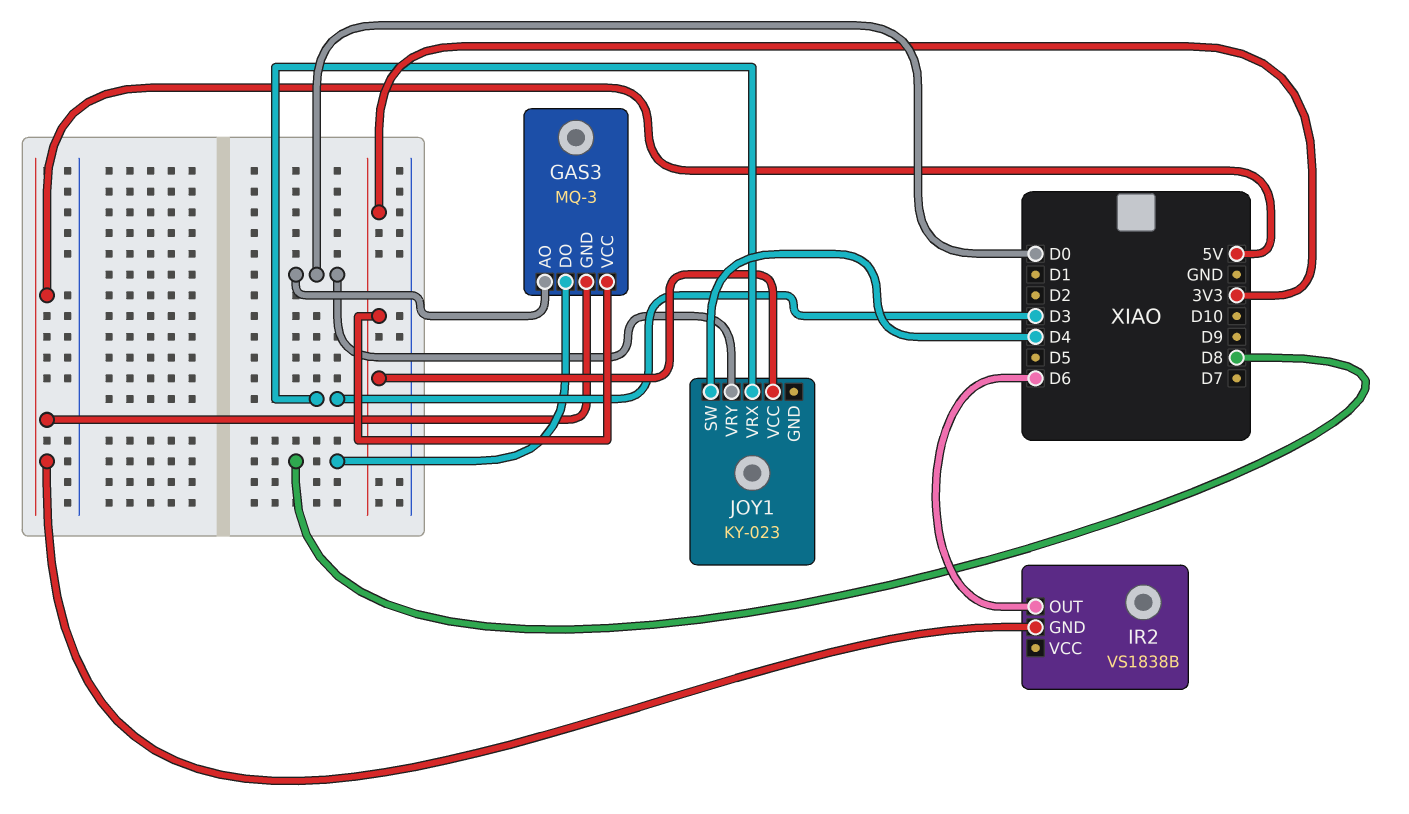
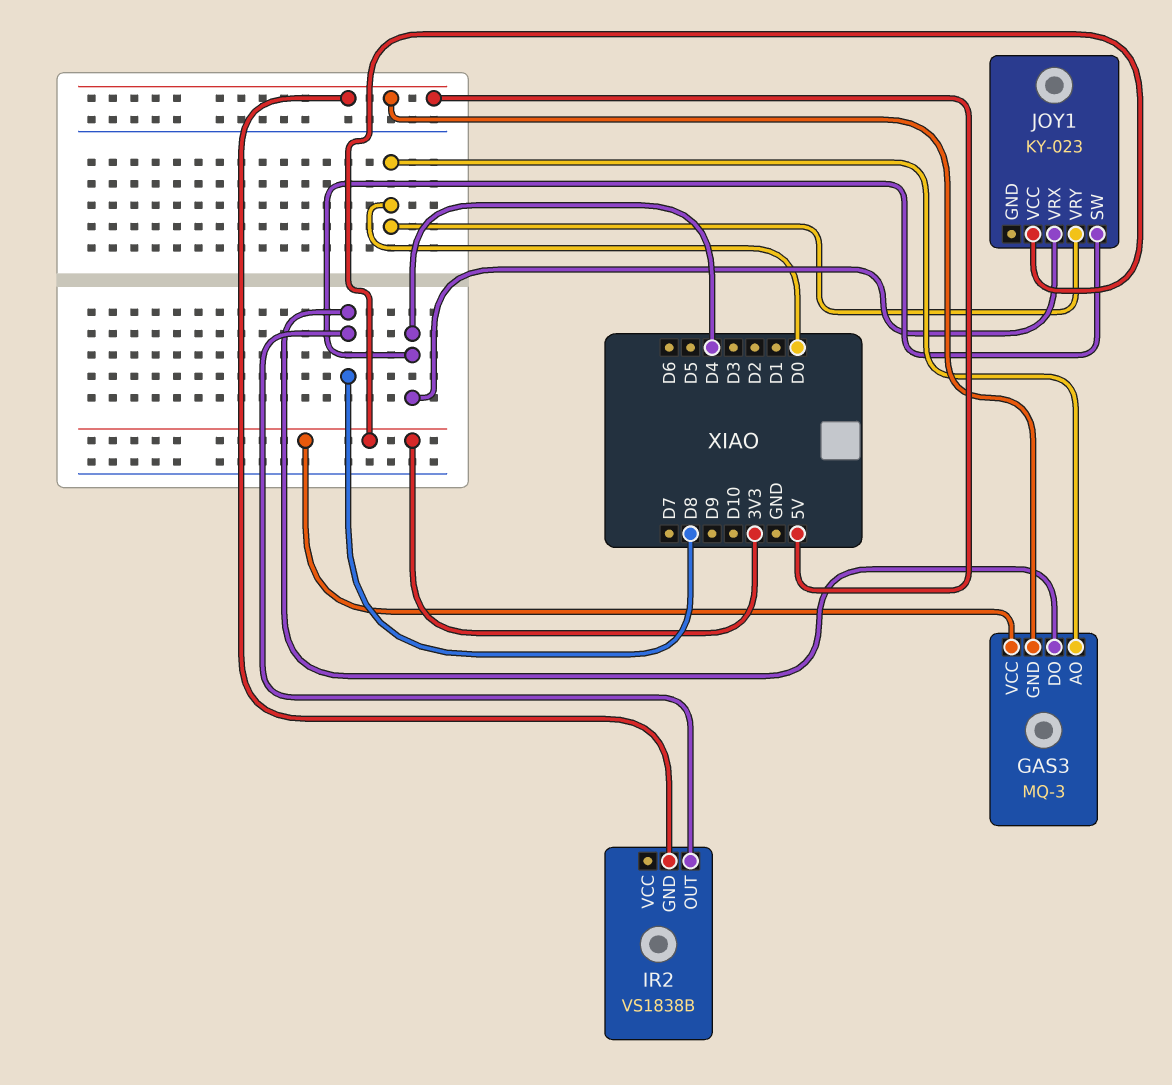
IR2 pin OUT: D6 -> D8
JOY1 pin VRX: D3 -> D4

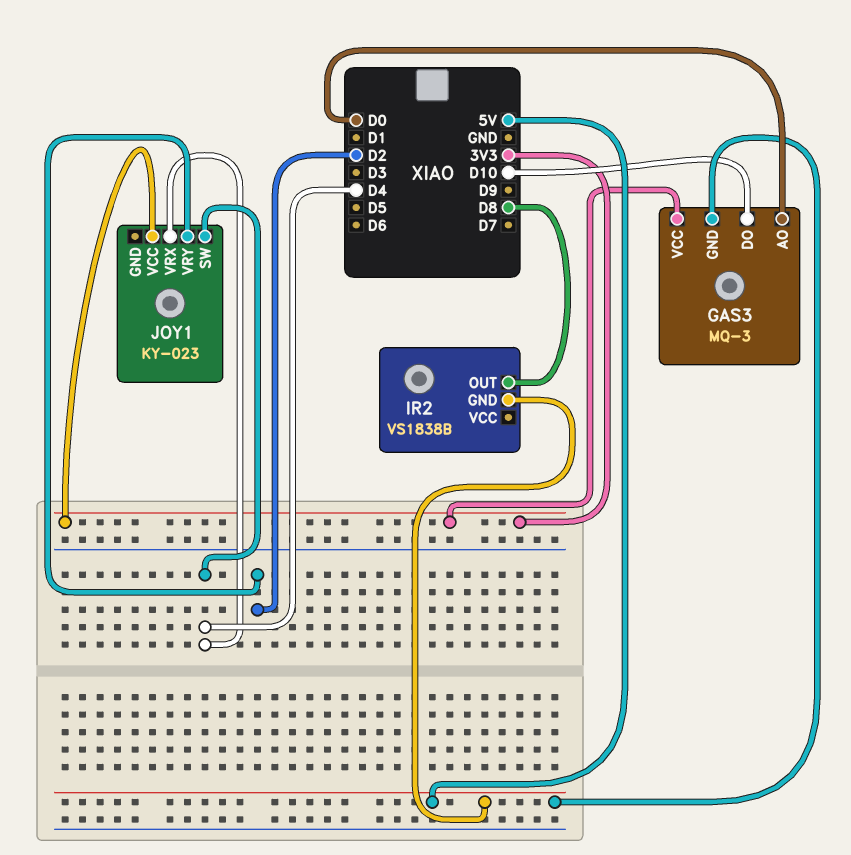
GAS3 pin DO: D8 -> D10
JOY1 pin VRY: D0 -> D2

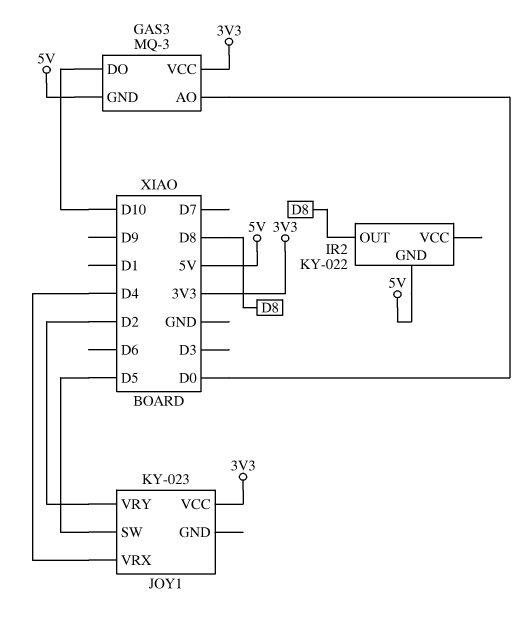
IR2: VS1838B -> KY-022
JOY1 pin SW: D4 -> D5

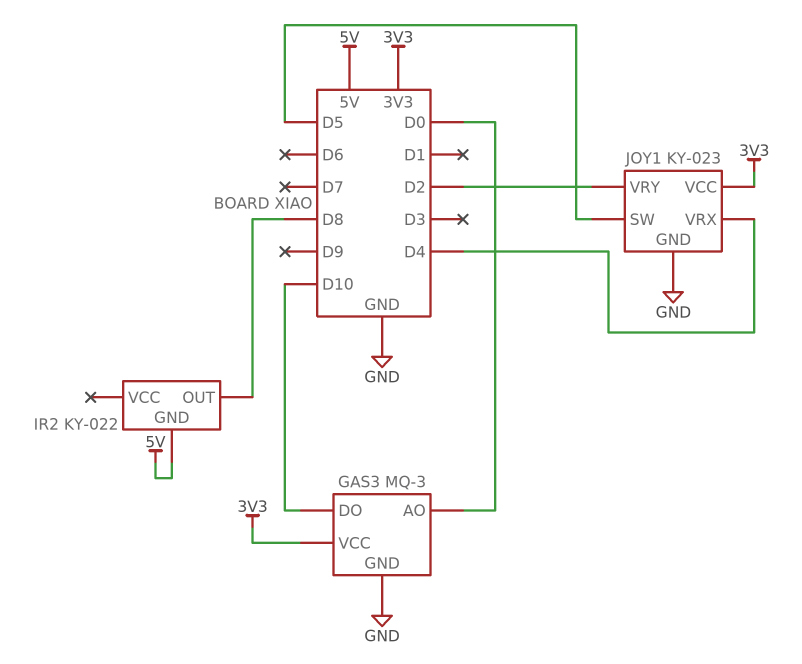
GAS3 pin GND: 5V -> GND
JOY1 pin GND: none -> GND

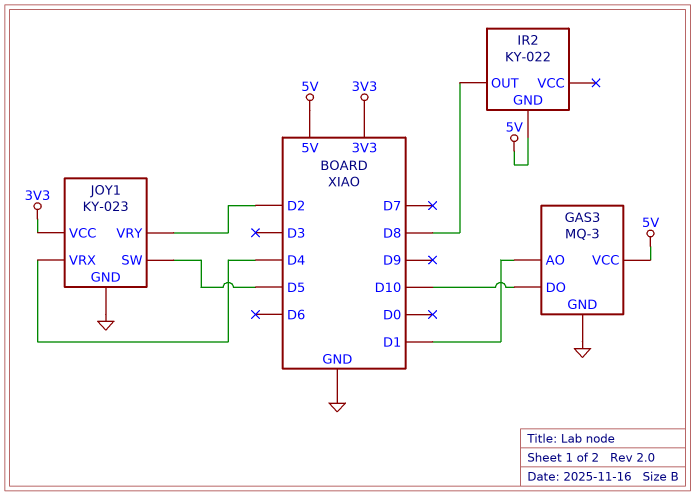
GAS3 pin AO: D0 -> D1
GAS3 pin VCC: 3V3 -> 5V

